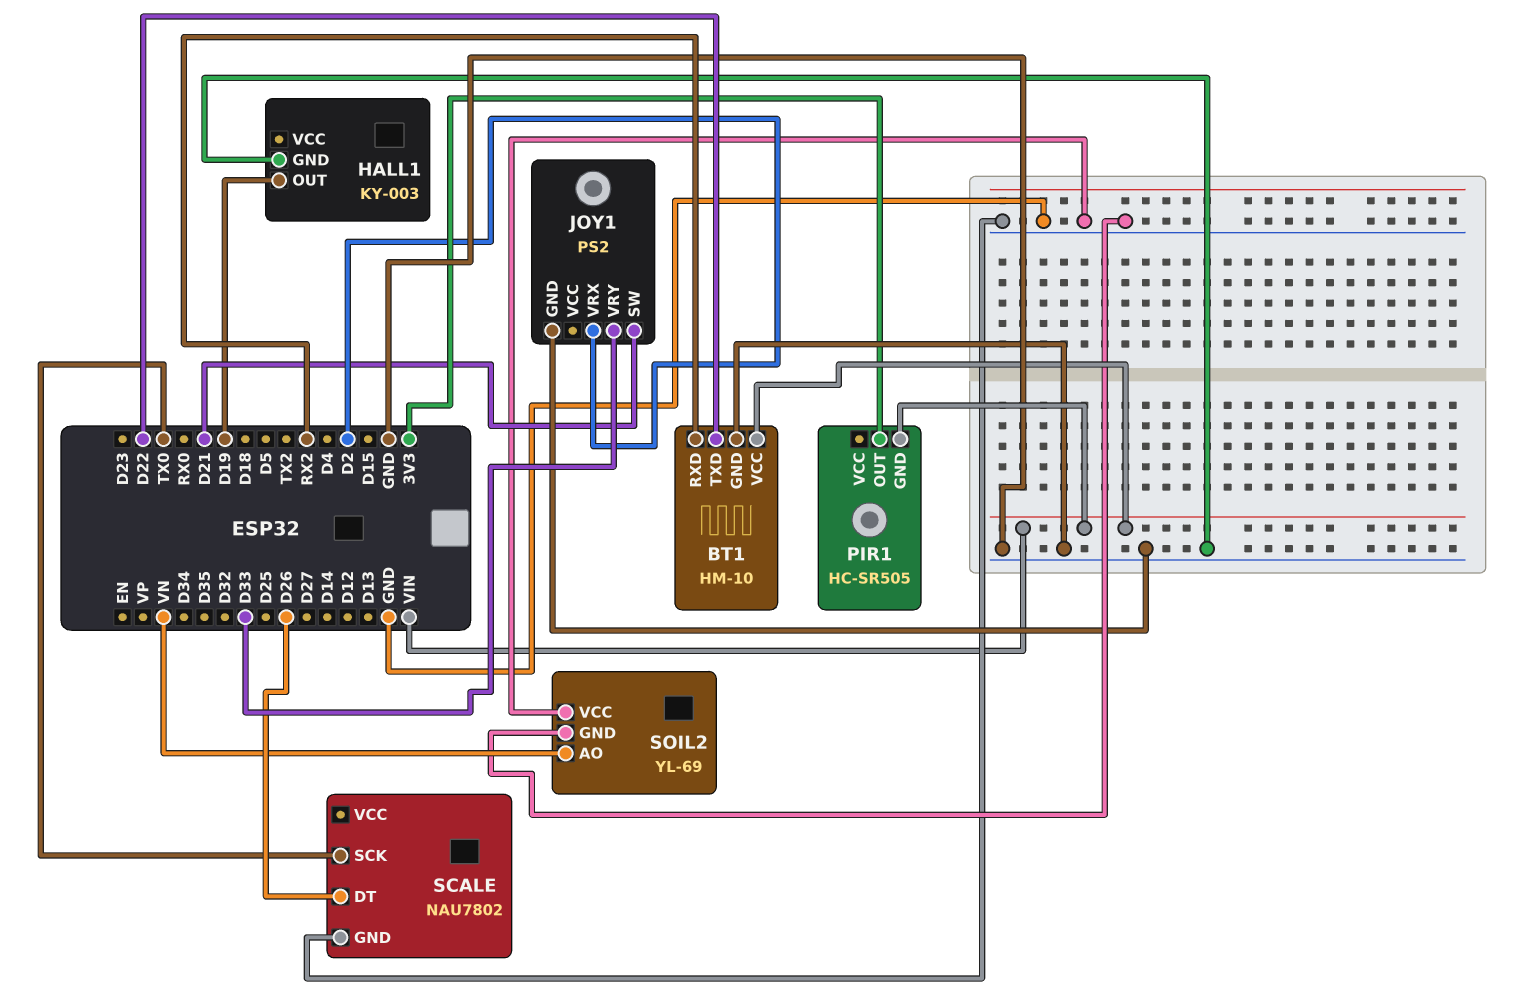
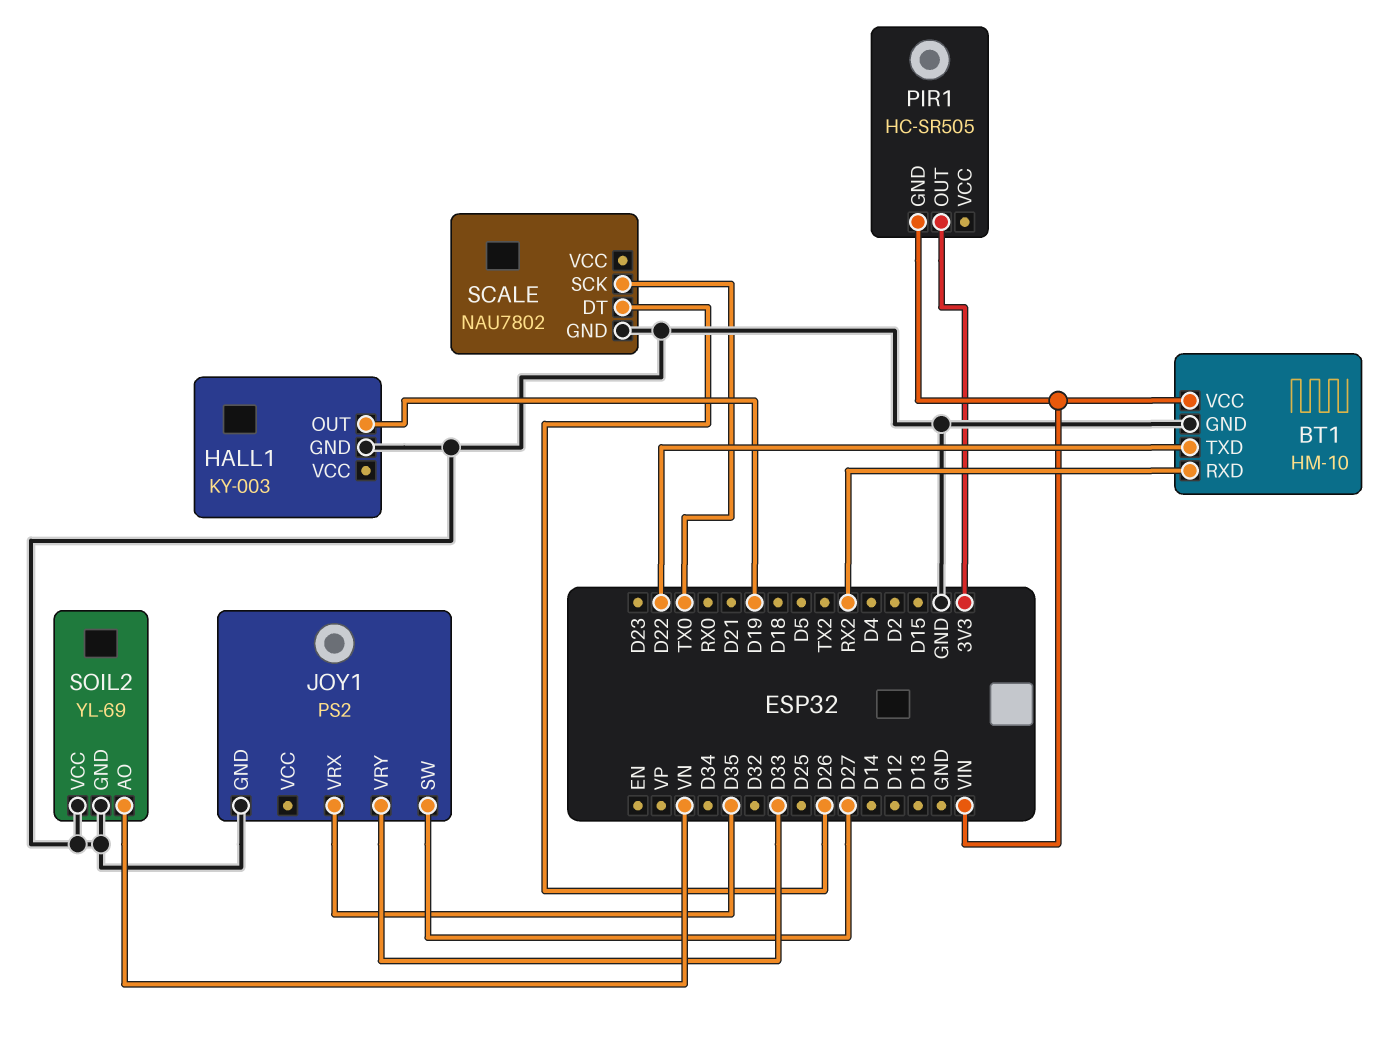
JOY1 pin SW: D21 -> D27
JOY1 pin VRX: D2 -> D35

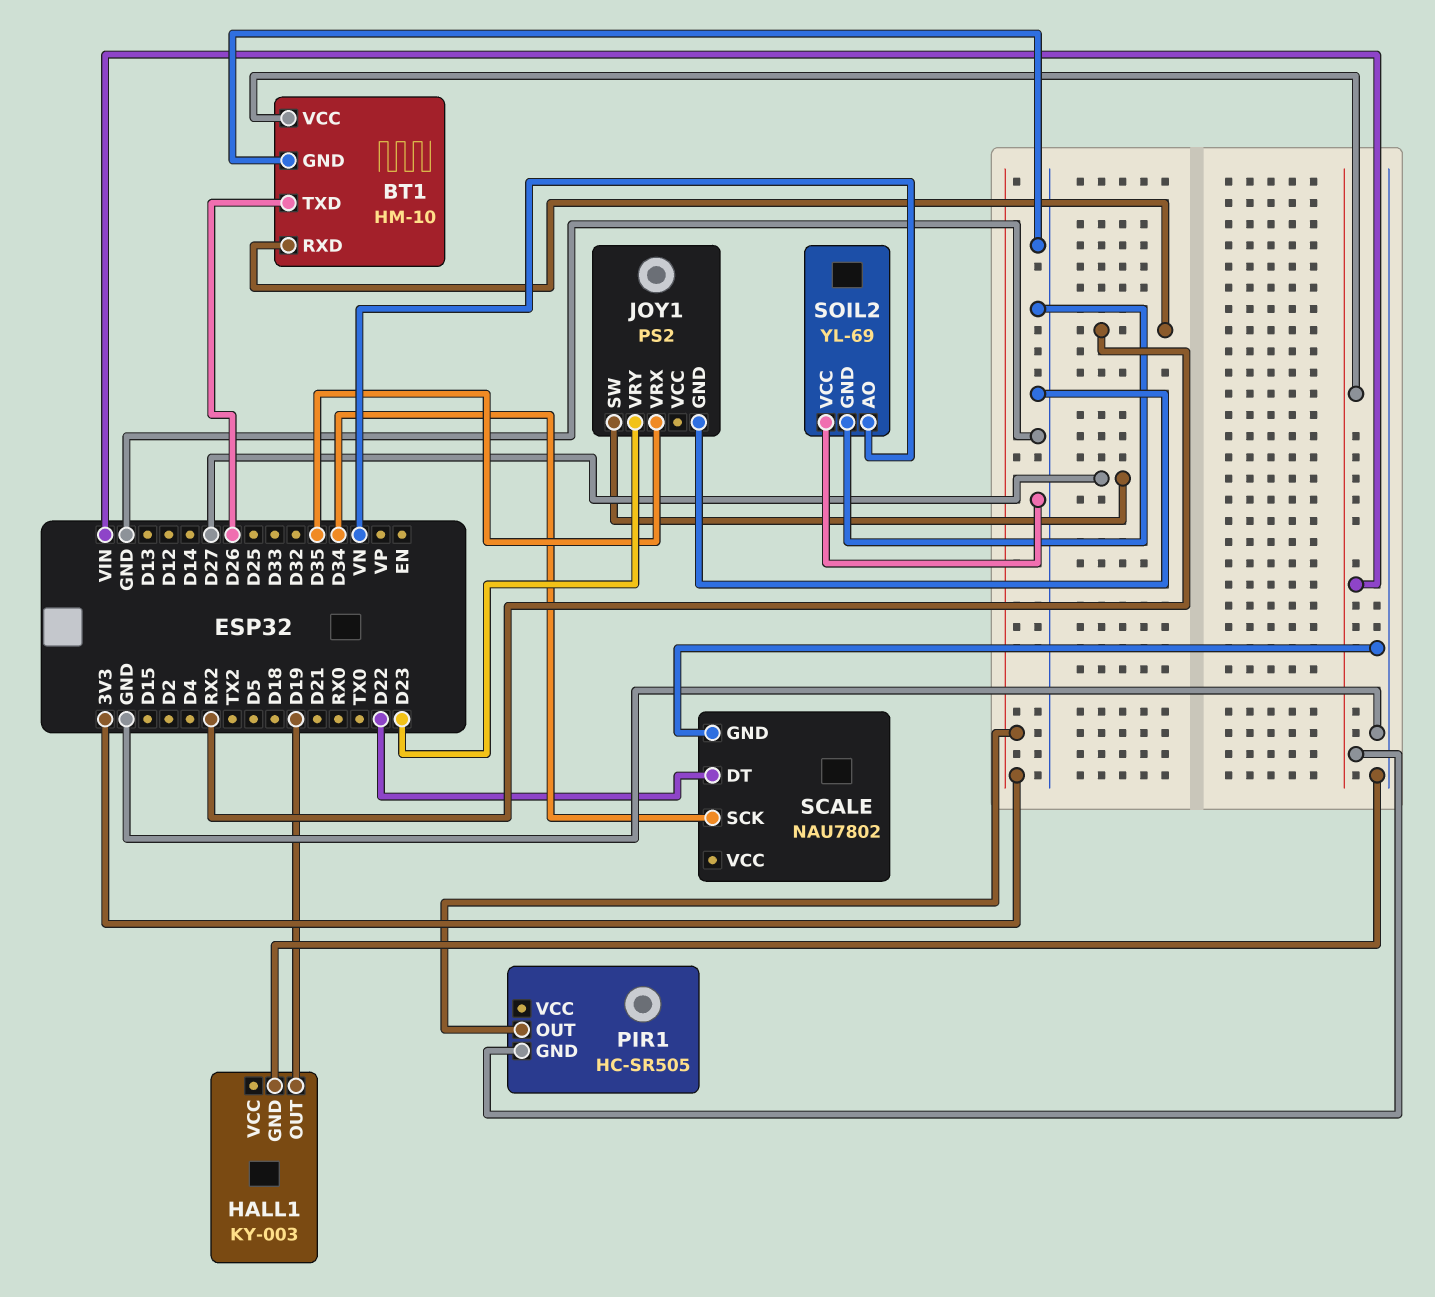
BT1 pin TXD: D22 -> D26
JOY1 pin VRY: D33 -> D23
SCALE pin DT: D26 -> D22
SCALE pin SCK: TX0 -> D34

